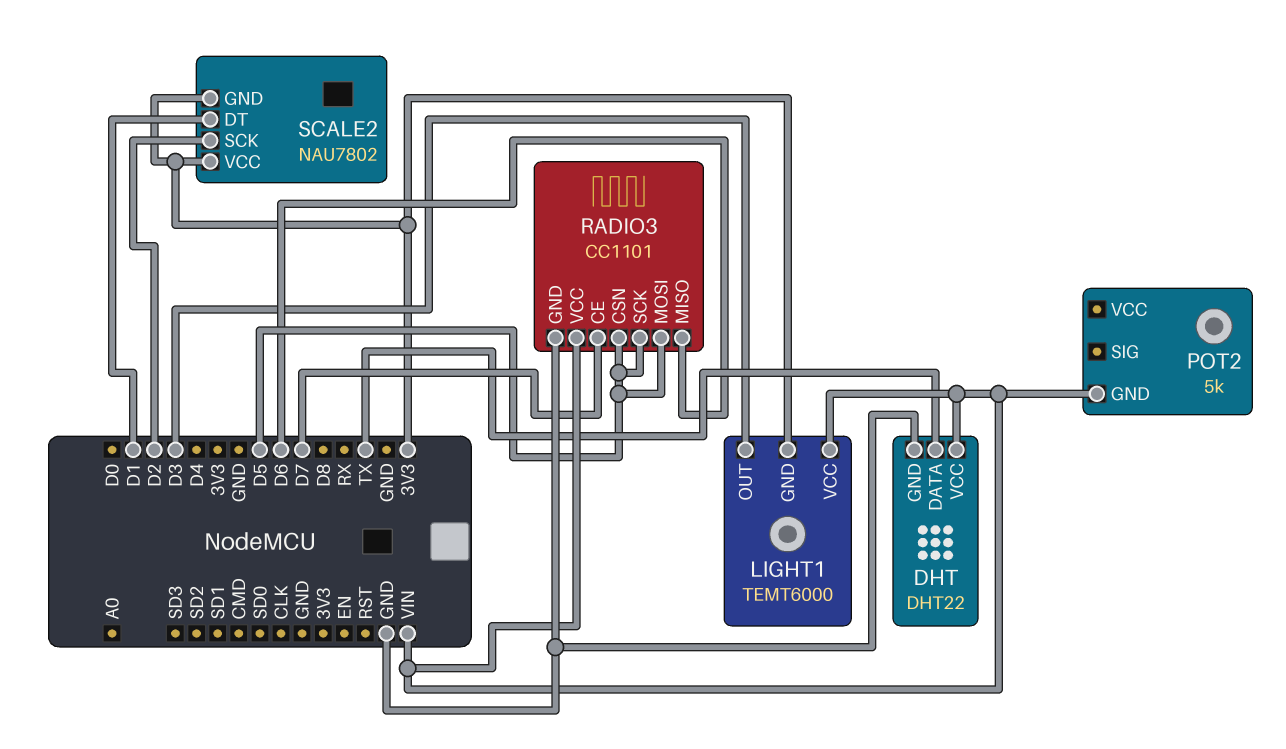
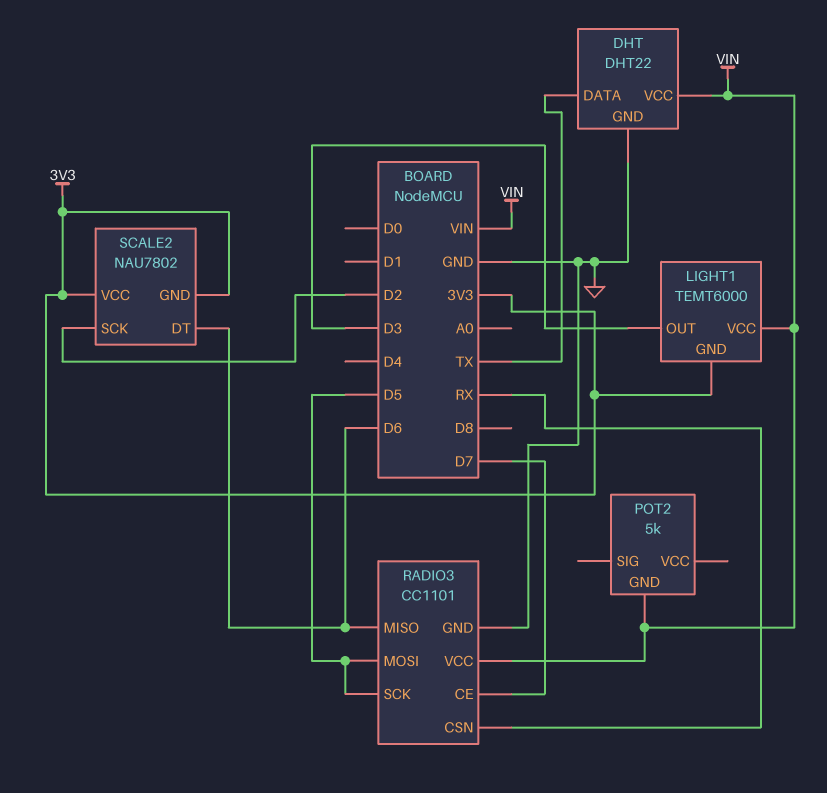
RADIO3 pin CSN: D5 -> RX
SCALE2 pin DT: D1 -> D6

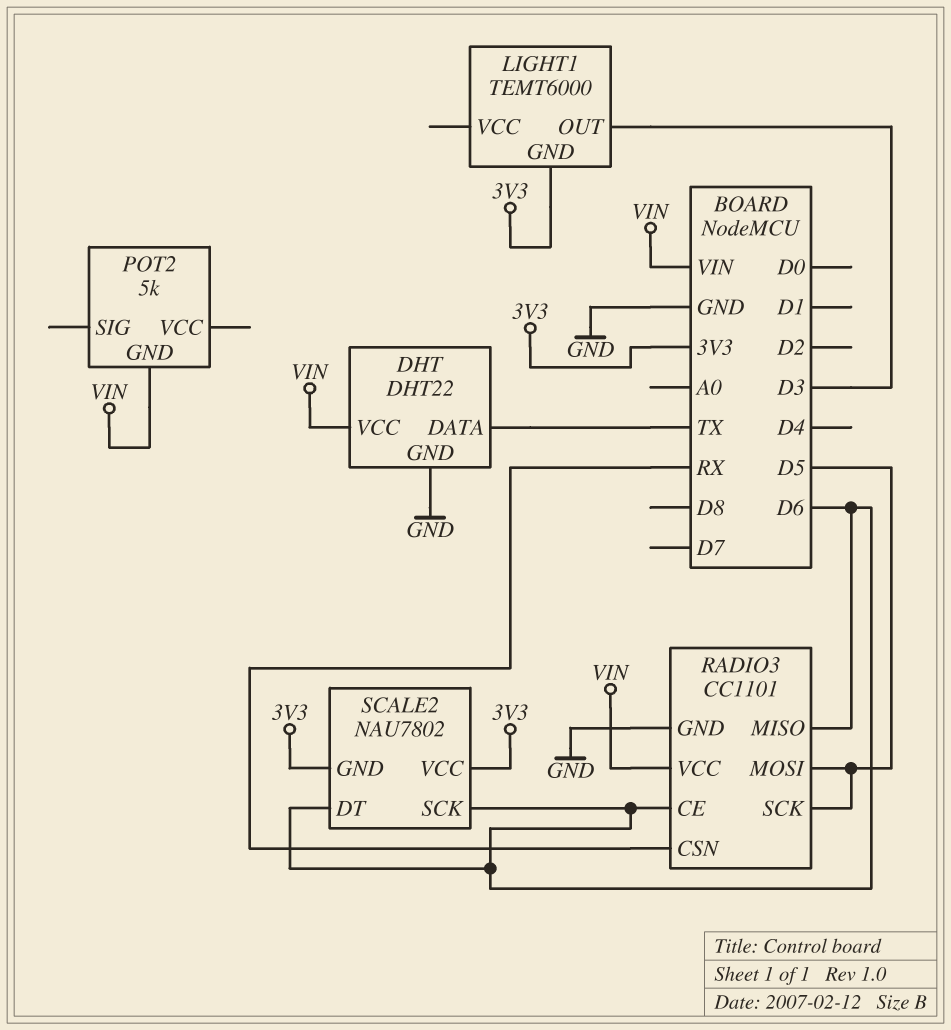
LIGHT1 pin VCC: VIN -> none
RADIO3 pin CE: D7 -> D6
SCALE2 pin SCK: D2 -> D6

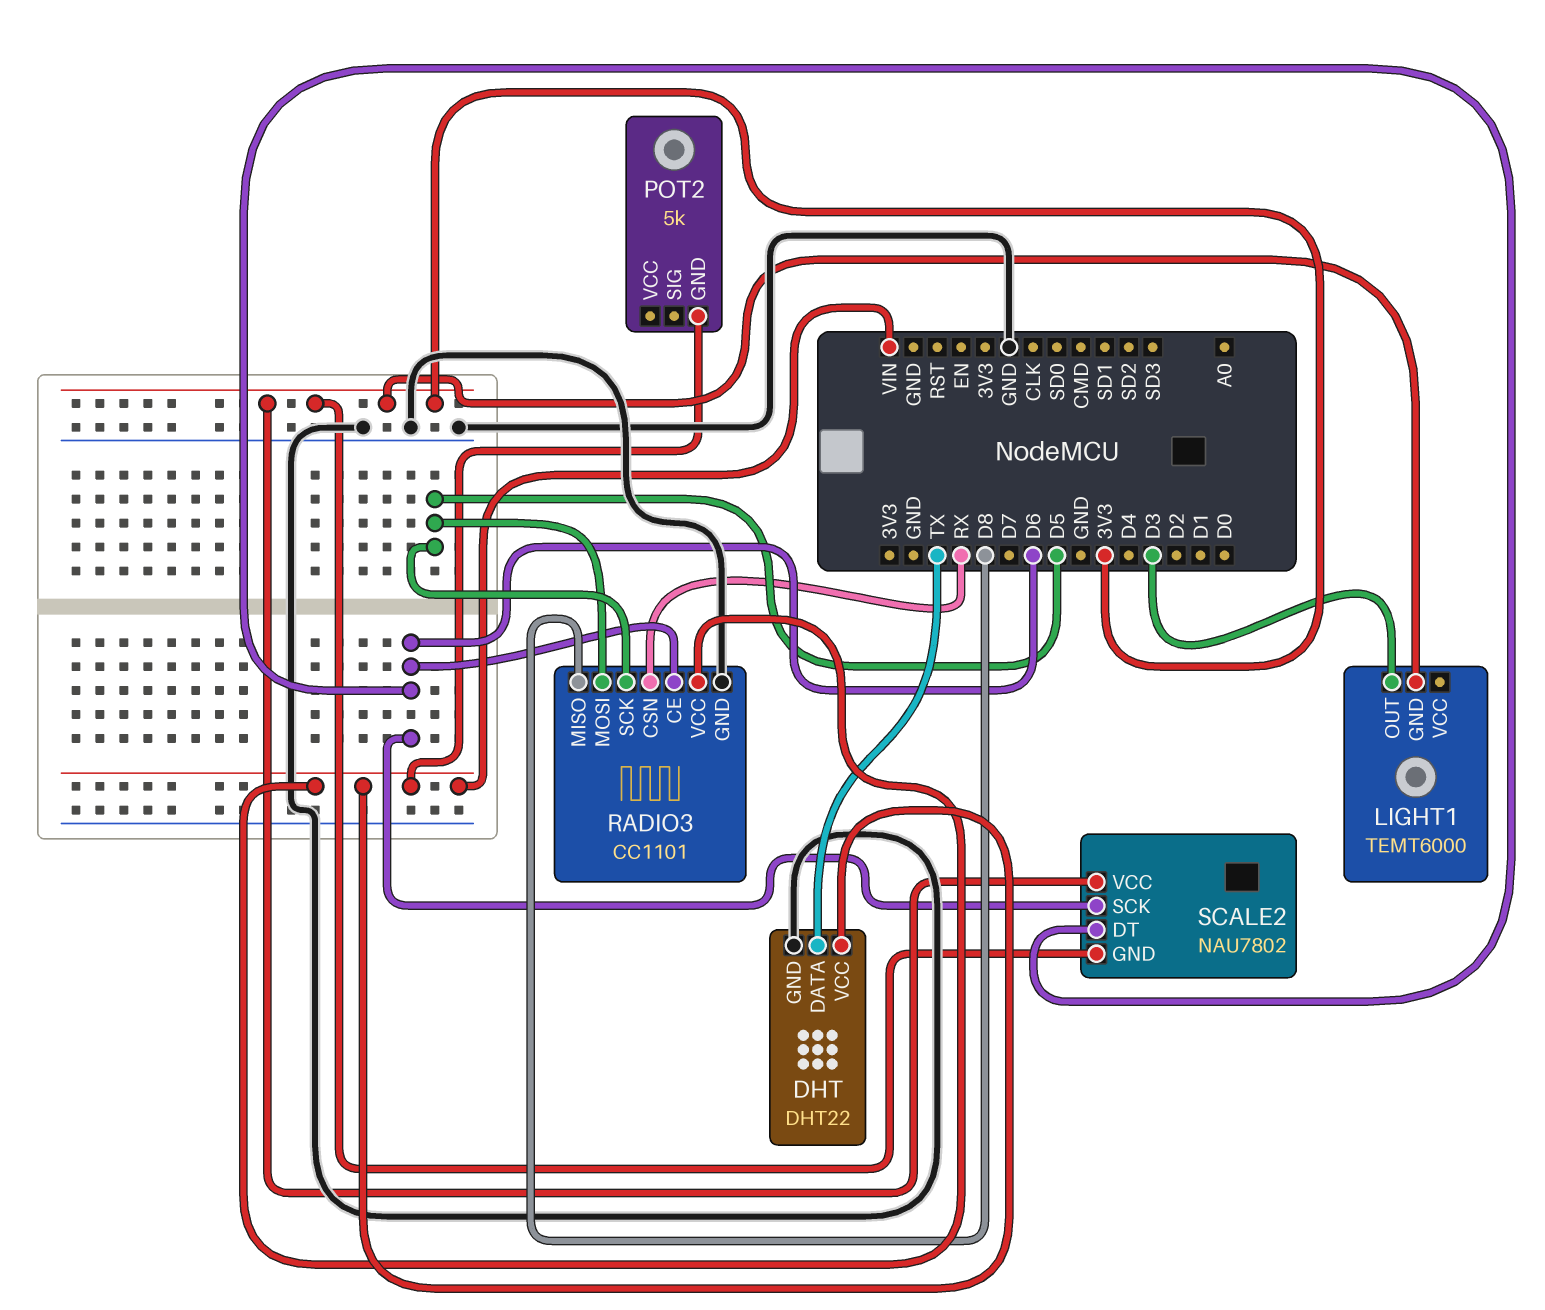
RADIO3 pin MISO: D6 -> D8

